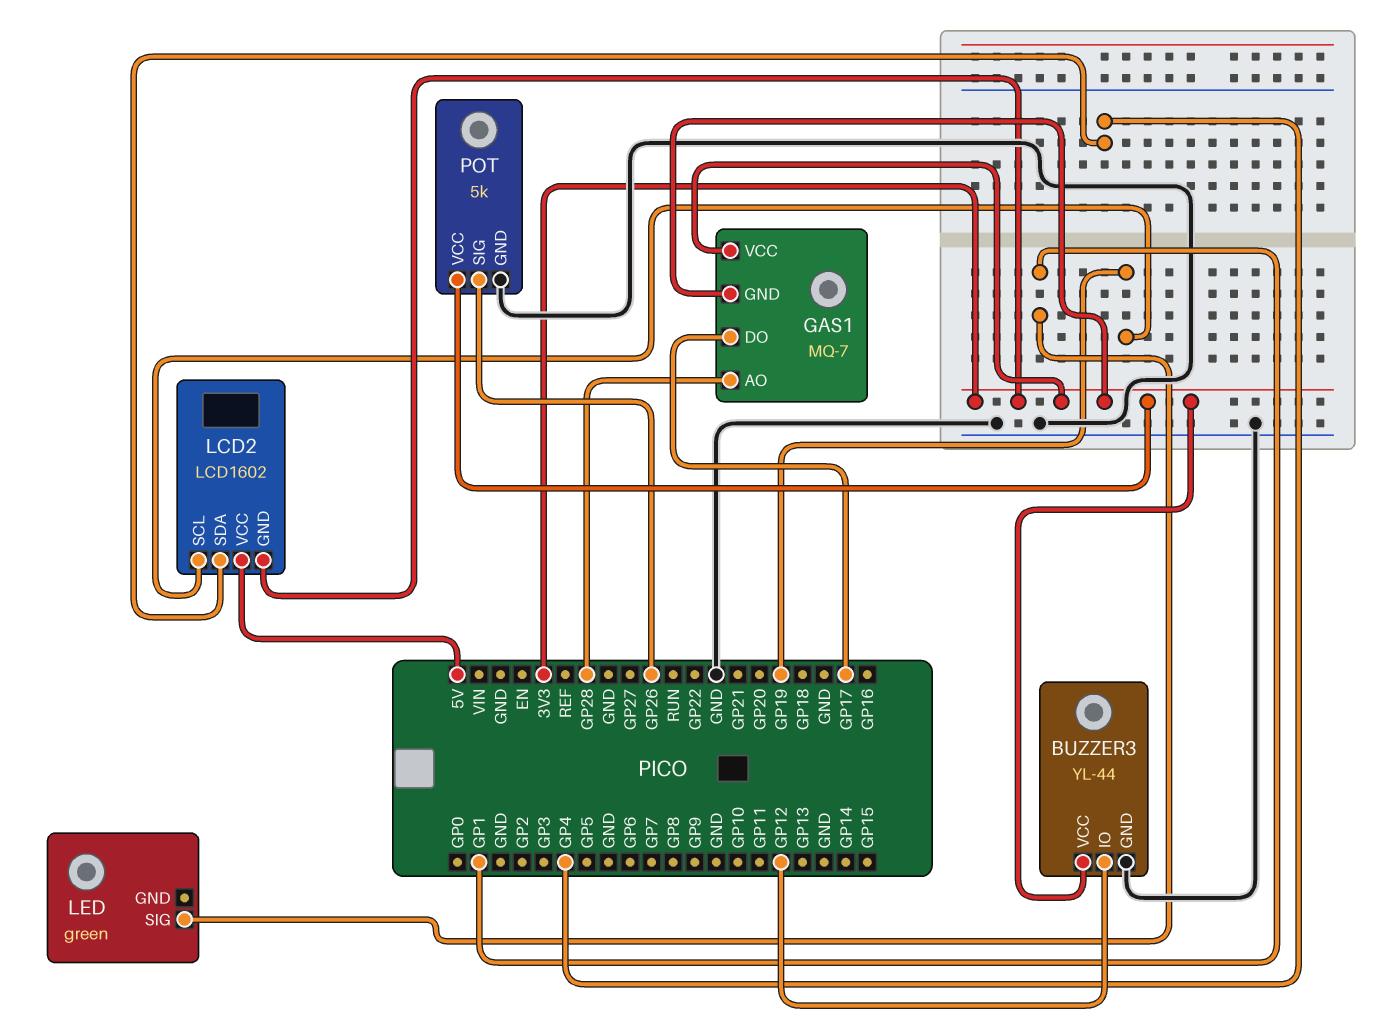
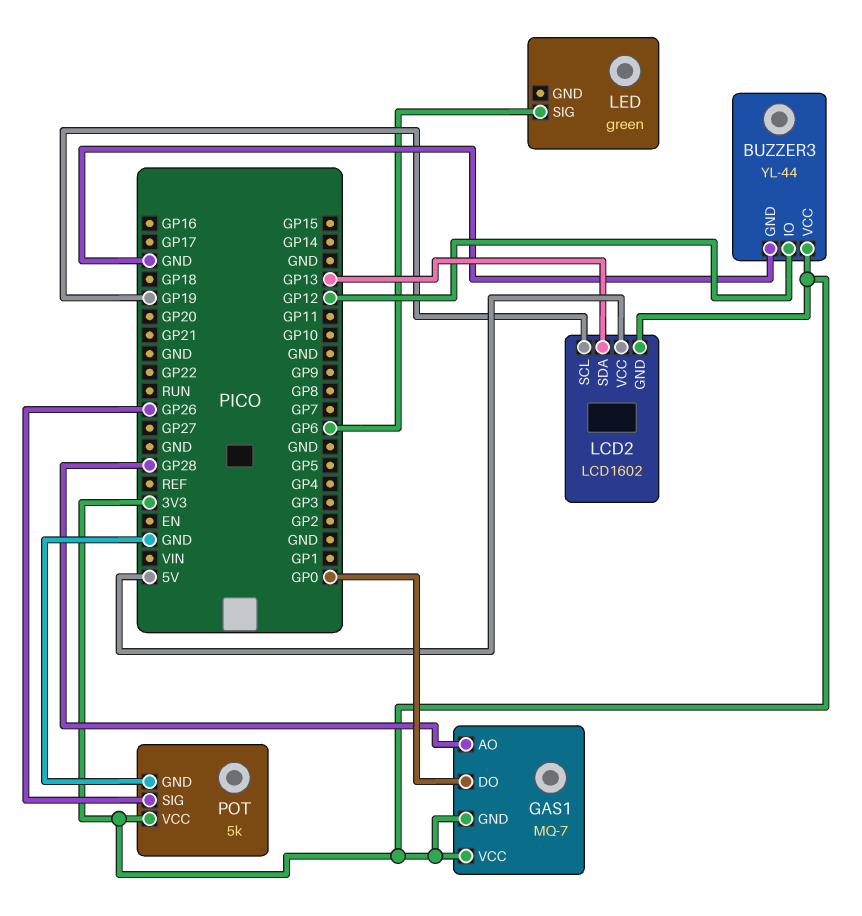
GAS1 pin DO: GP17 -> GP0
LCD2 pin SDA: GP4 -> GP13
LED pin SIG: GP1 -> GP6

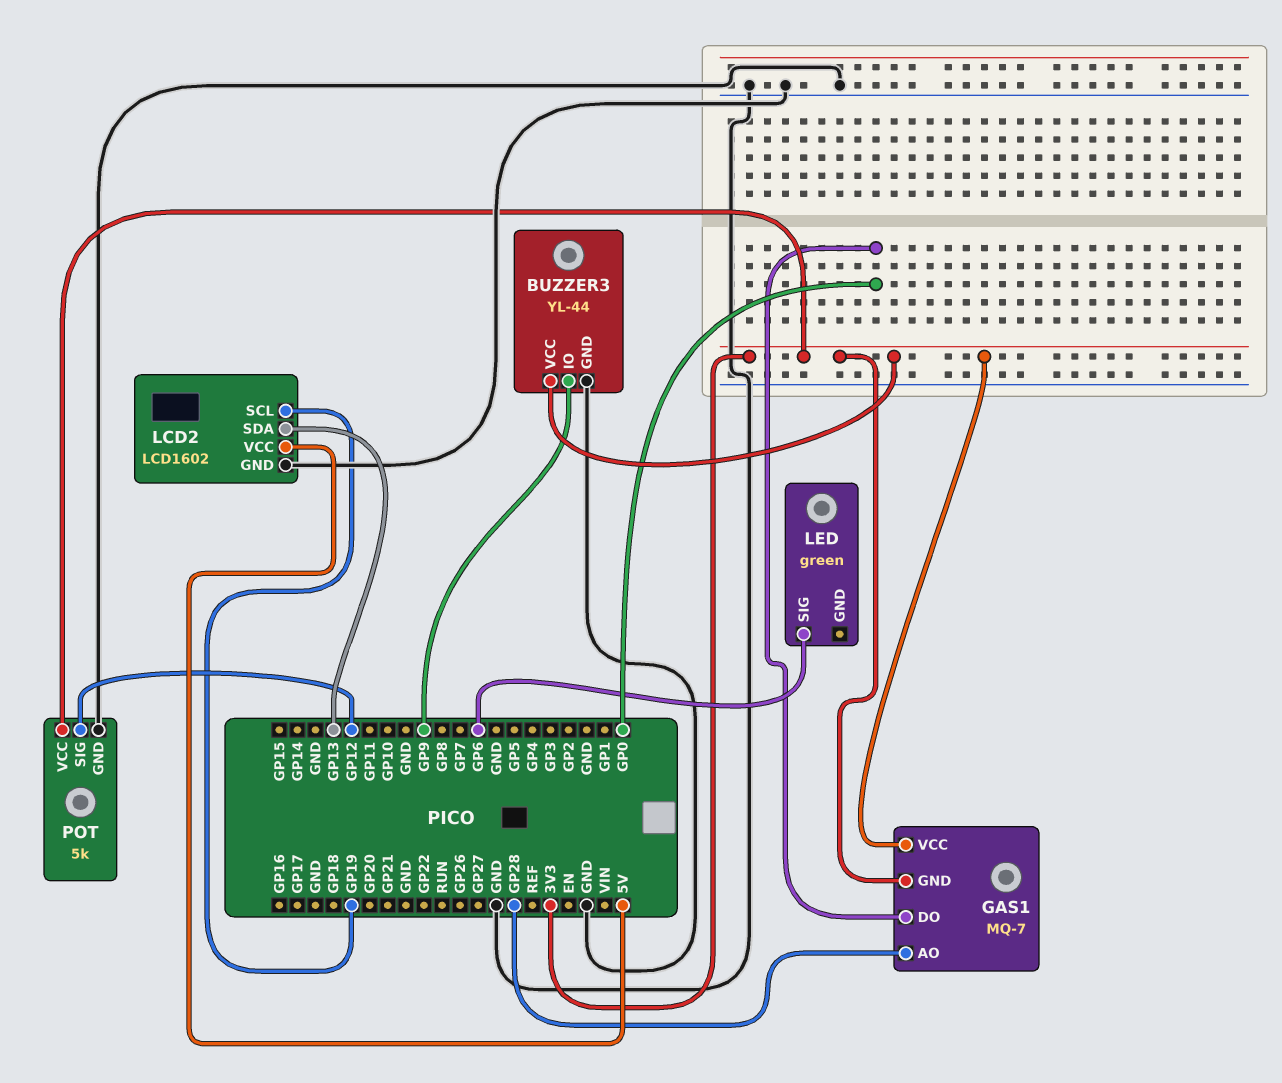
BUZZER3 pin IO: GP12 -> GP9
LCD2 pin GND: 3V3 -> GND
POT pin SIG: GP26 -> GP12

